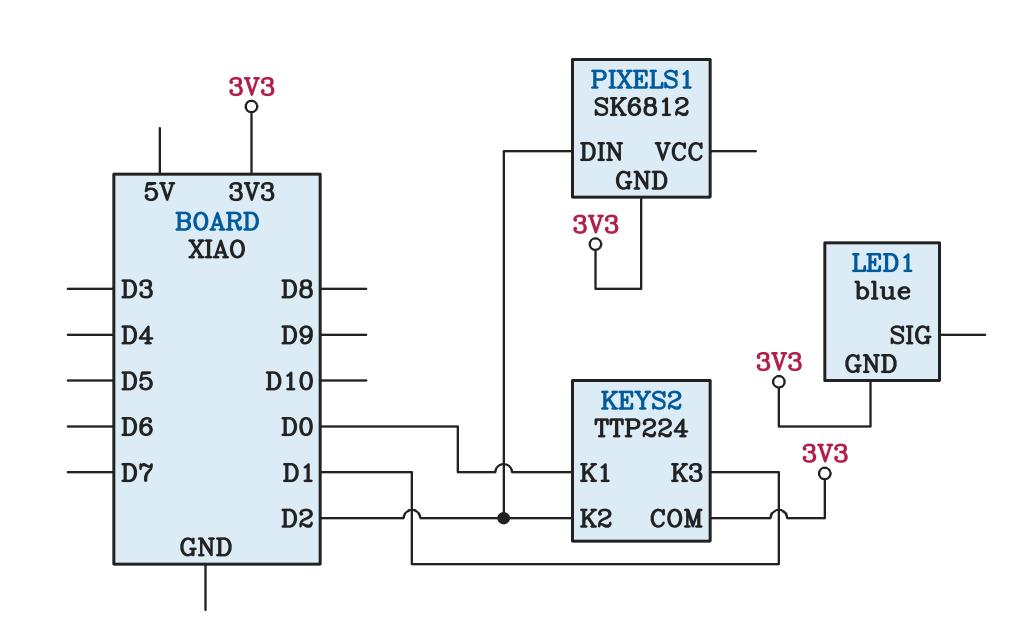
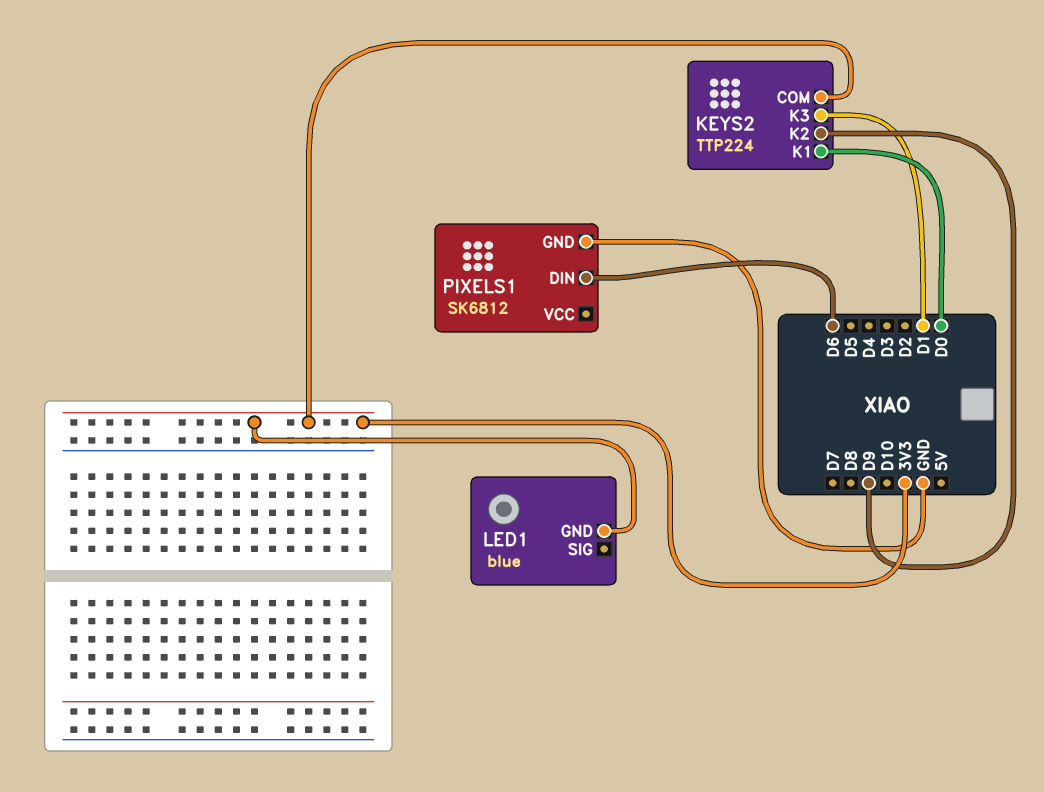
KEYS2 pin K2: D2 -> D9
PIXELS1 pin DIN: D2 -> D6
PIXELS1 pin GND: 3V3 -> GND

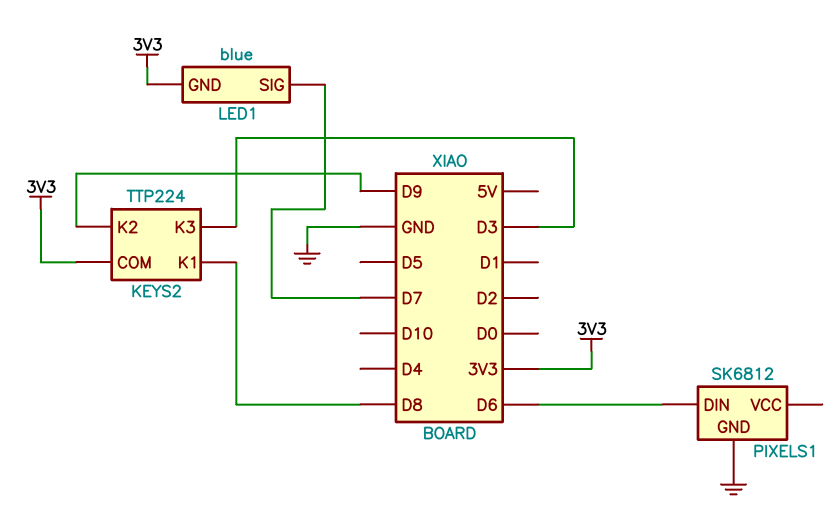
KEYS2 pin K1: D0 -> D8
KEYS2 pin K3: D1 -> D3
LED1 pin SIG: none -> D7

